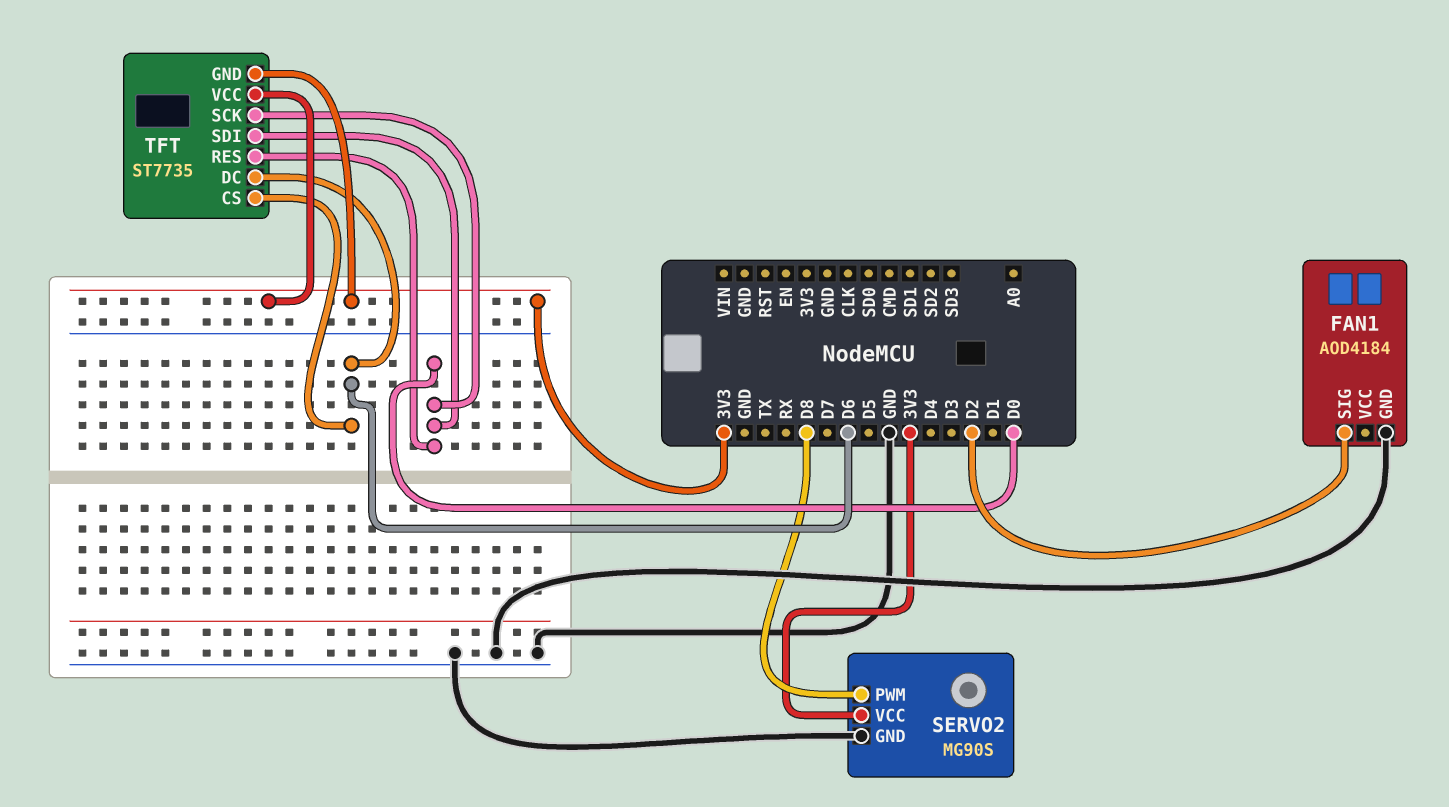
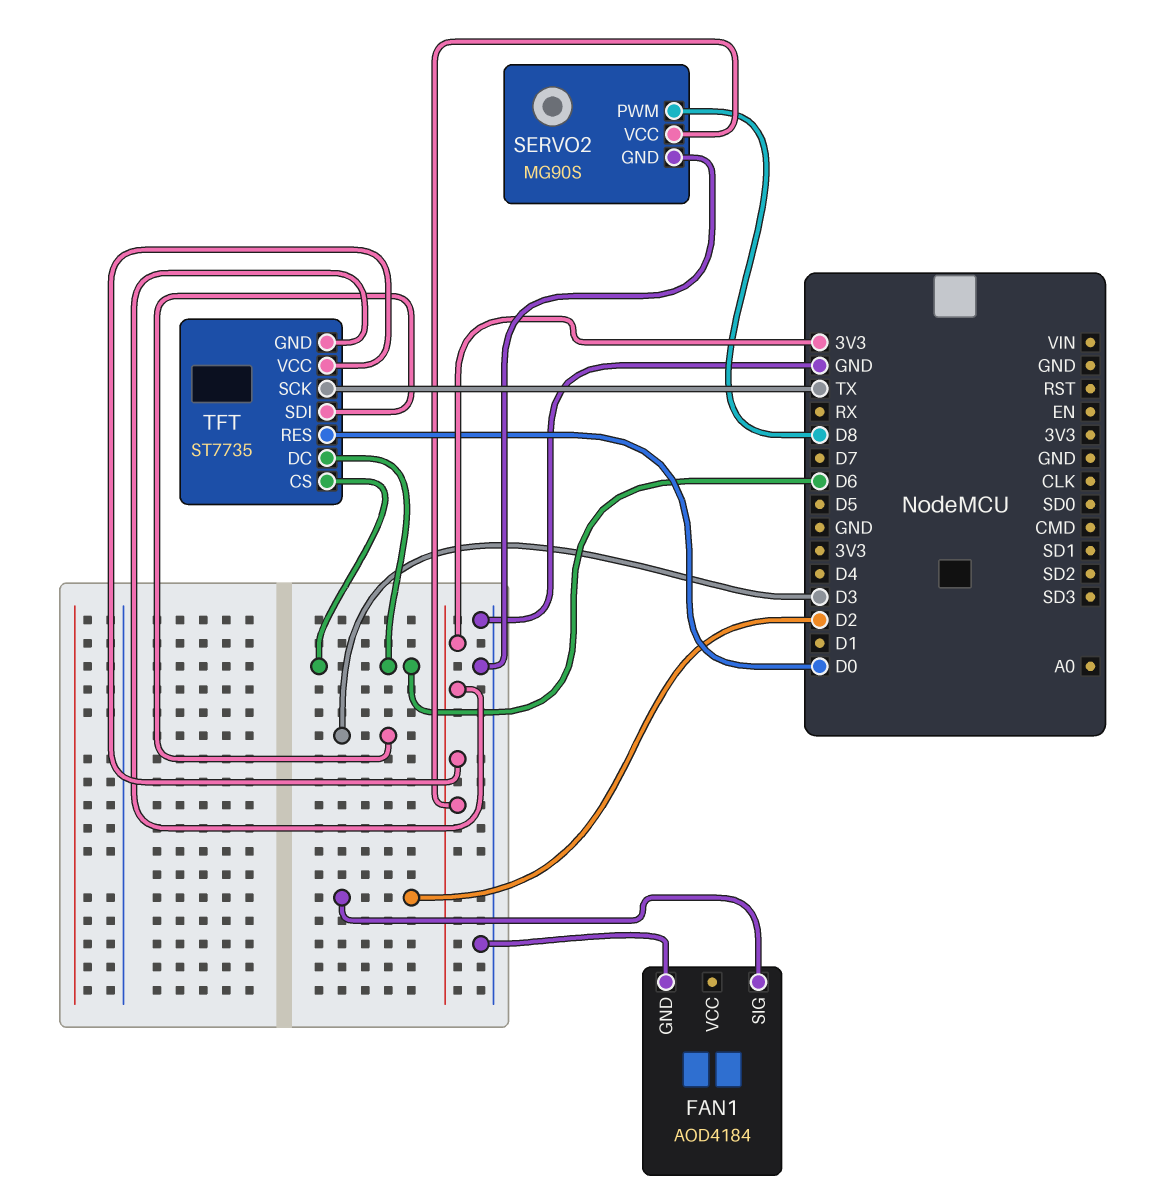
TFT pin SCK: D0 -> TX
TFT pin SDI: D0 -> D3

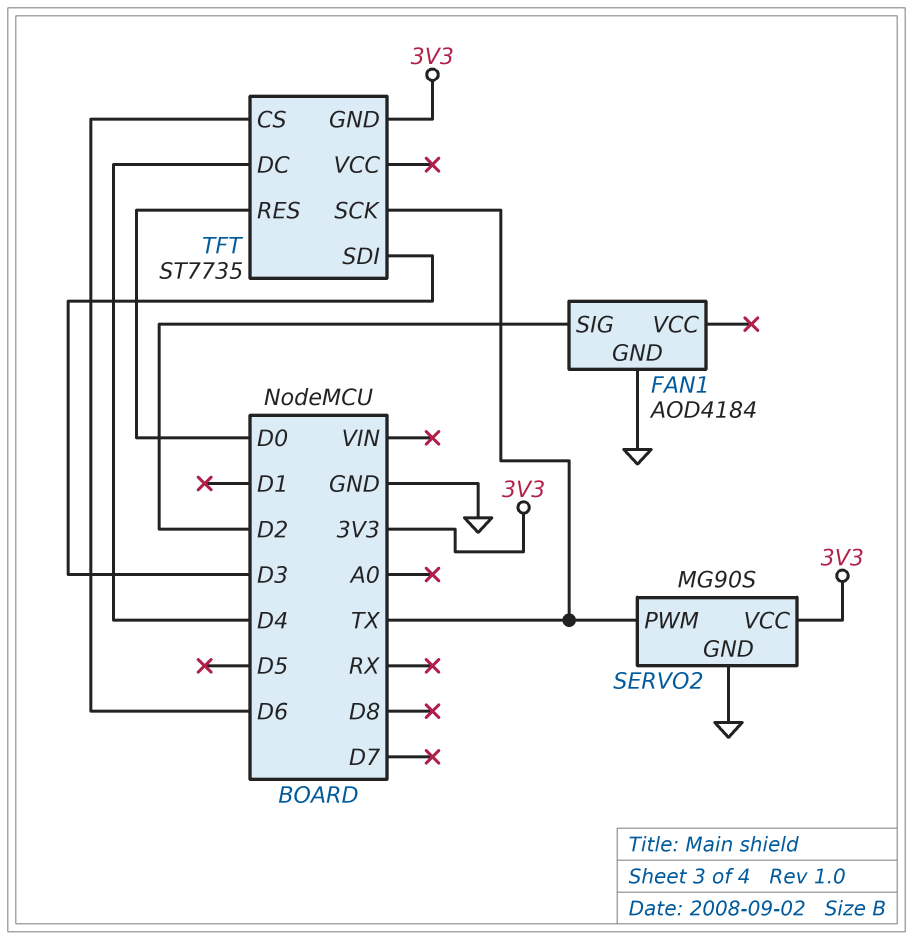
SERVO2 pin PWM: D8 -> TX
TFT pin DC: D6 -> D4
TFT pin VCC: 3V3 -> none

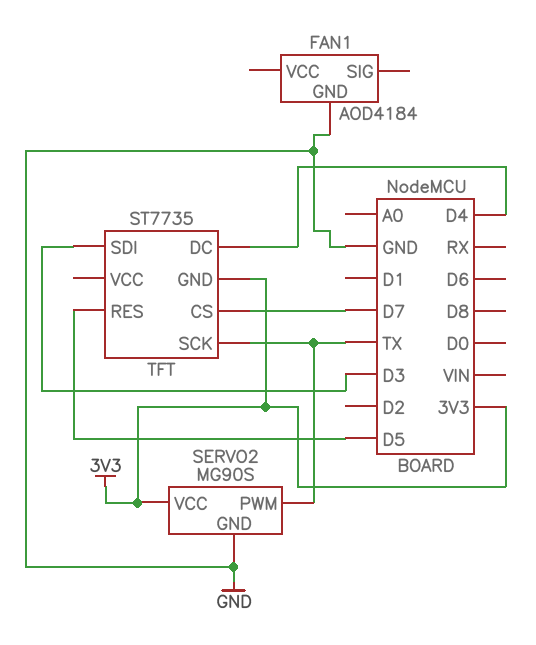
FAN1 pin SIG: D2 -> none
TFT pin CS: D6 -> D7
TFT pin RES: D0 -> D5

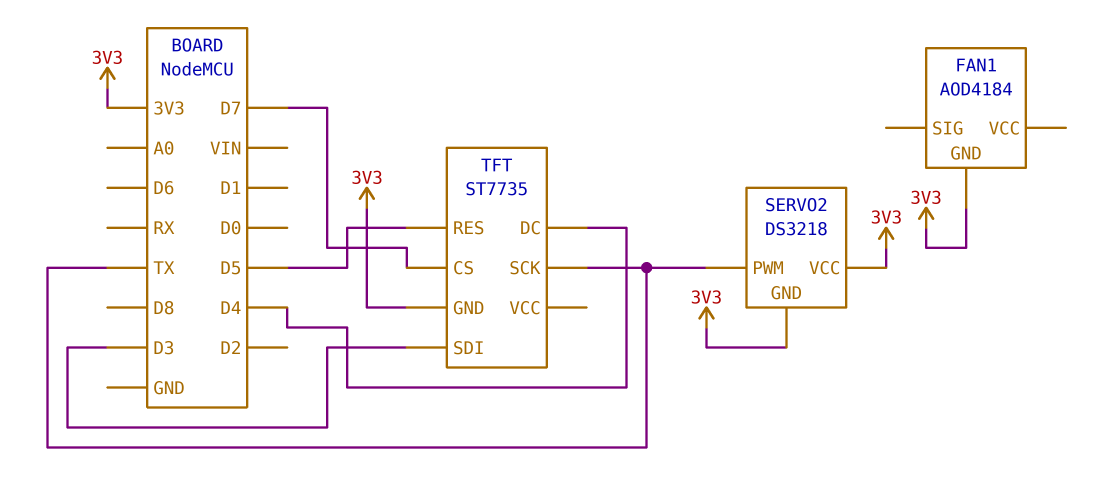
FAN1 pin GND: GND -> 3V3
SERVO2: MG90S -> DS3218
SERVO2 pin GND: GND -> 3V3

